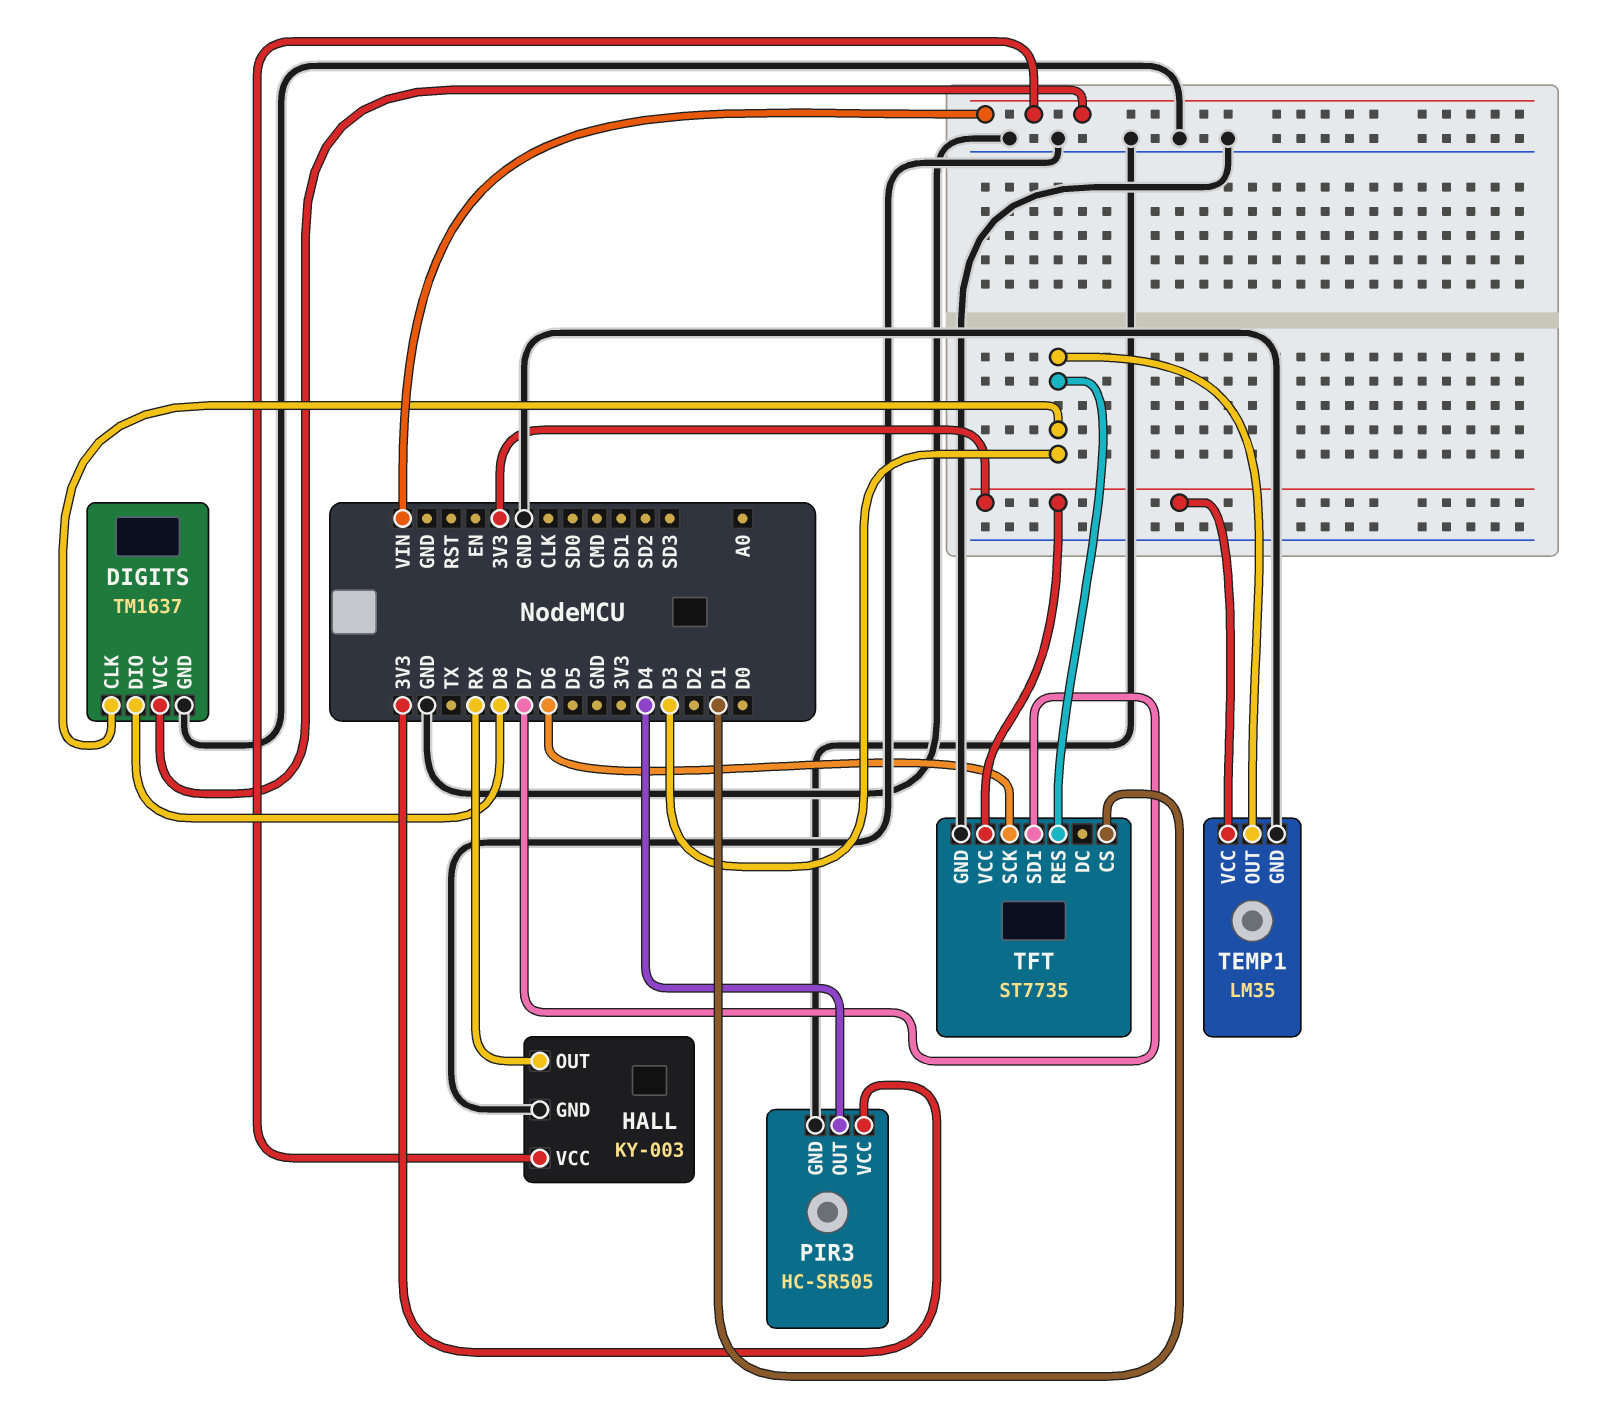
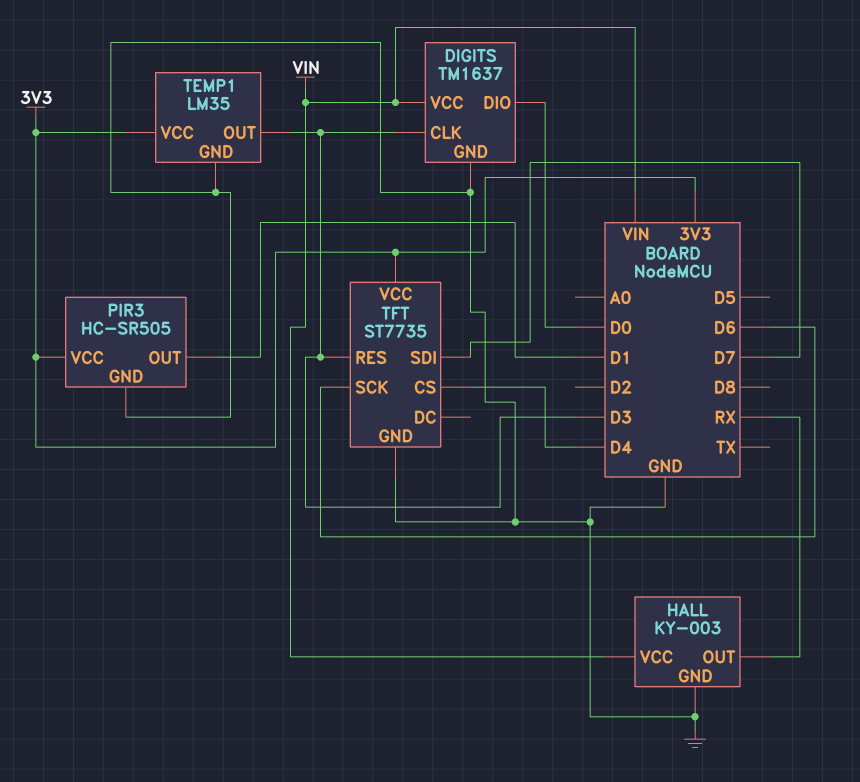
DIGITS pin DIO: D8 -> D0
PIR3 pin OUT: D4 -> D1
TFT pin CS: D1 -> D4

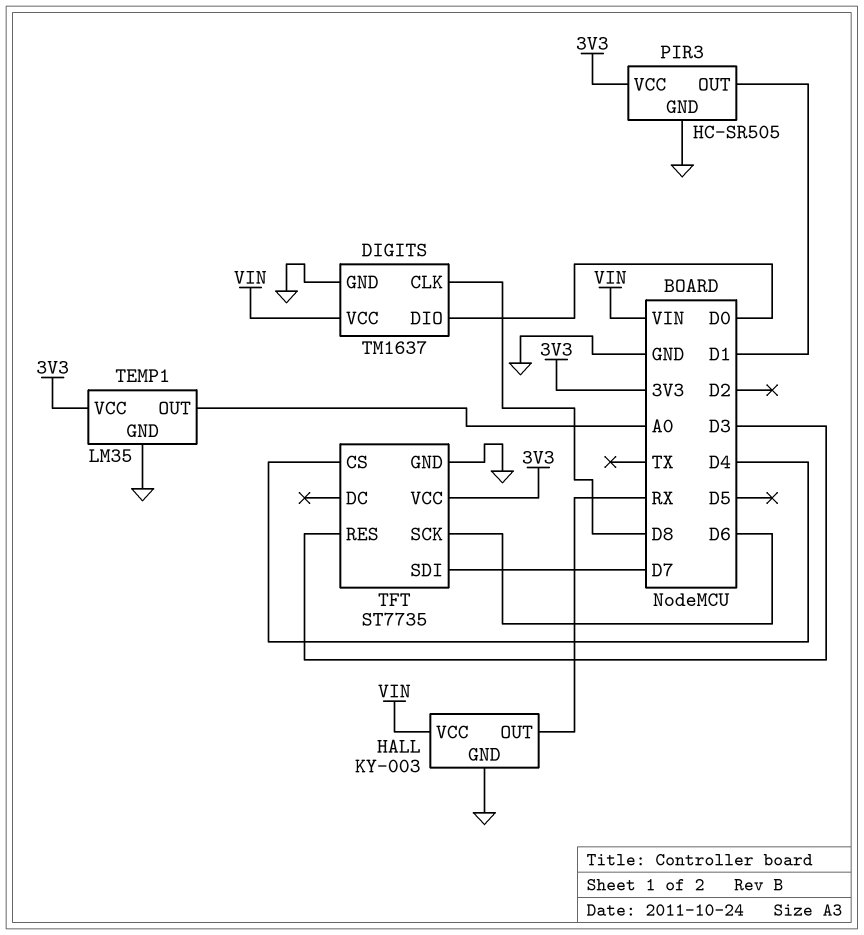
DIGITS pin CLK: D3 -> D8
TEMP1 pin OUT: D3 -> A0

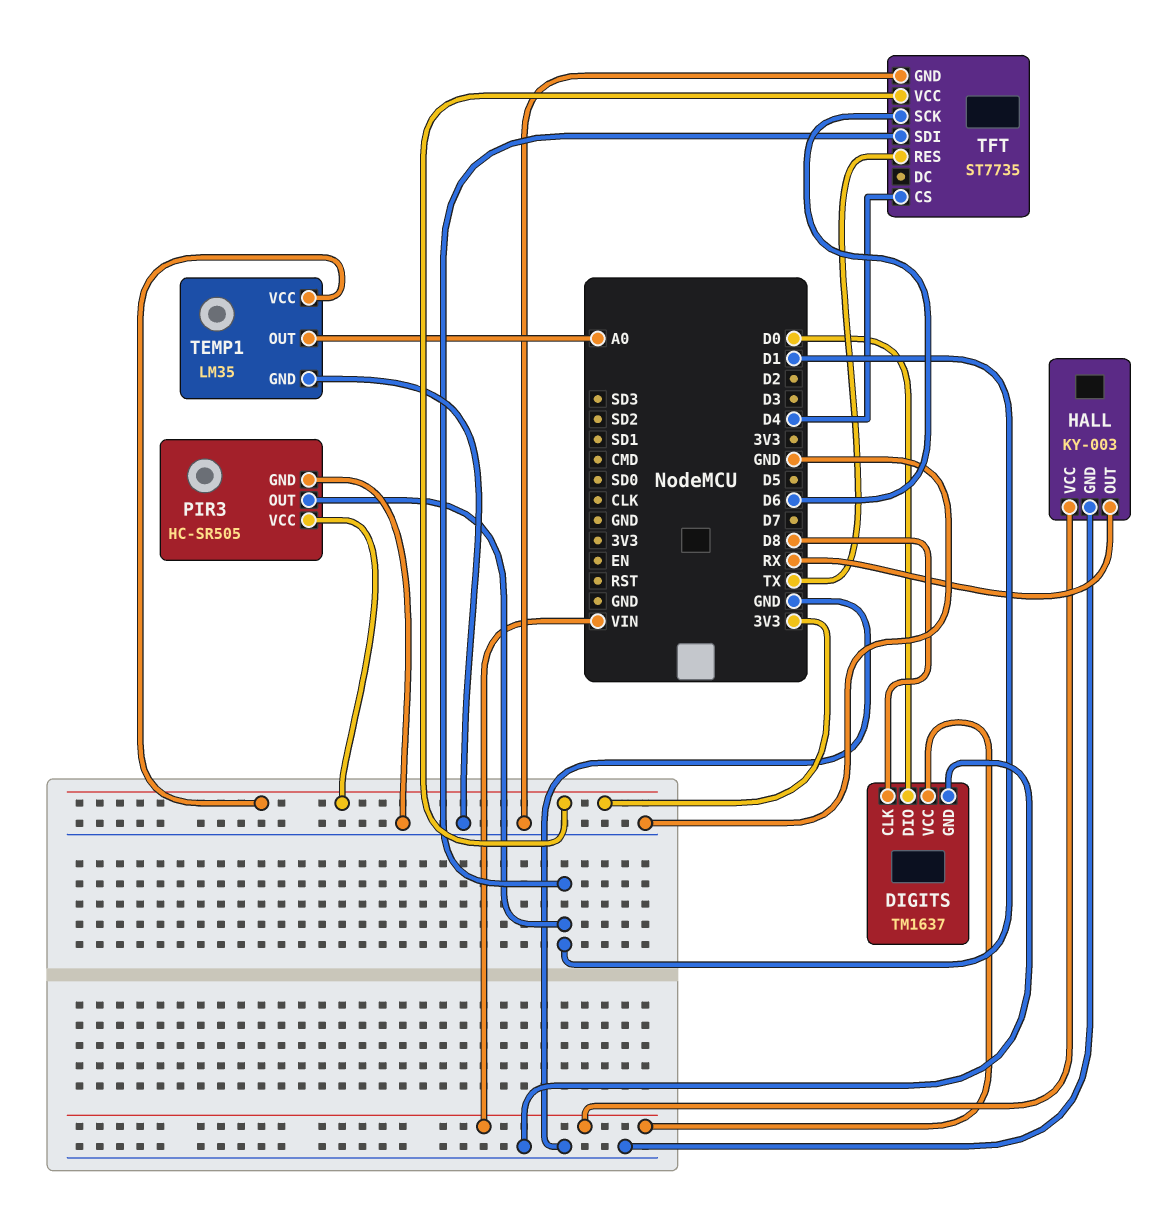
TFT pin RES: D3 -> TX
TFT pin SDI: D7 -> D1

